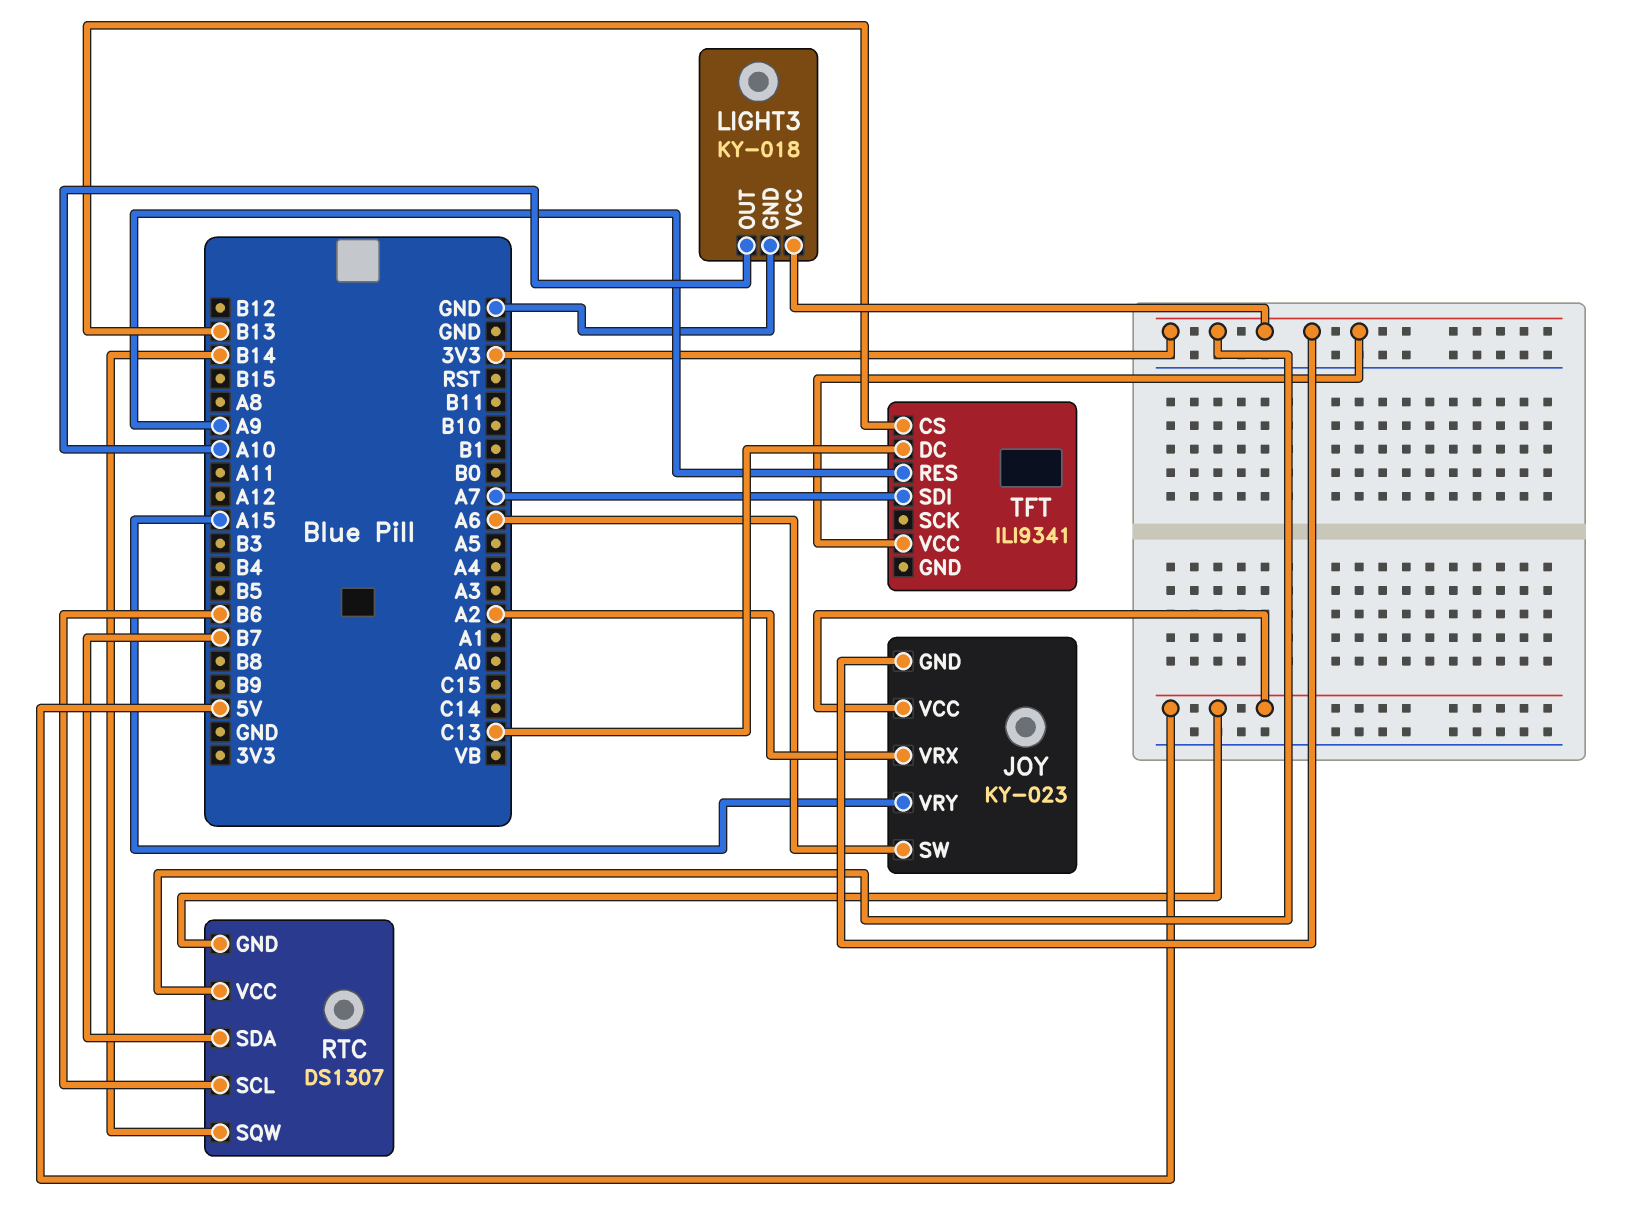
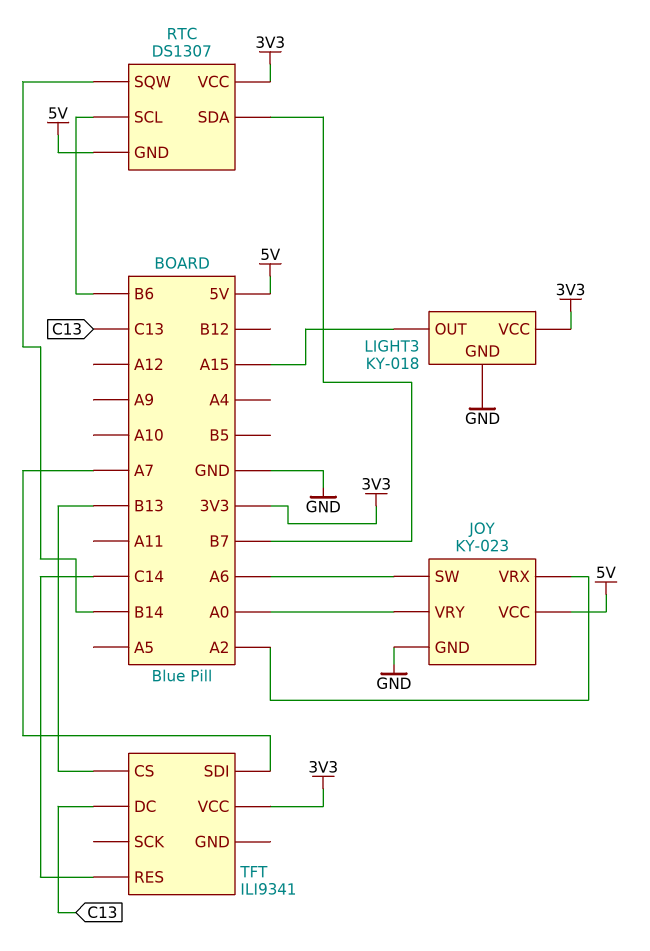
JOY pin GND: 3V3 -> GND
JOY pin VRY: A15 -> A0
LIGHT3 pin OUT: A10 -> A15
TFT pin RES: A9 -> C14

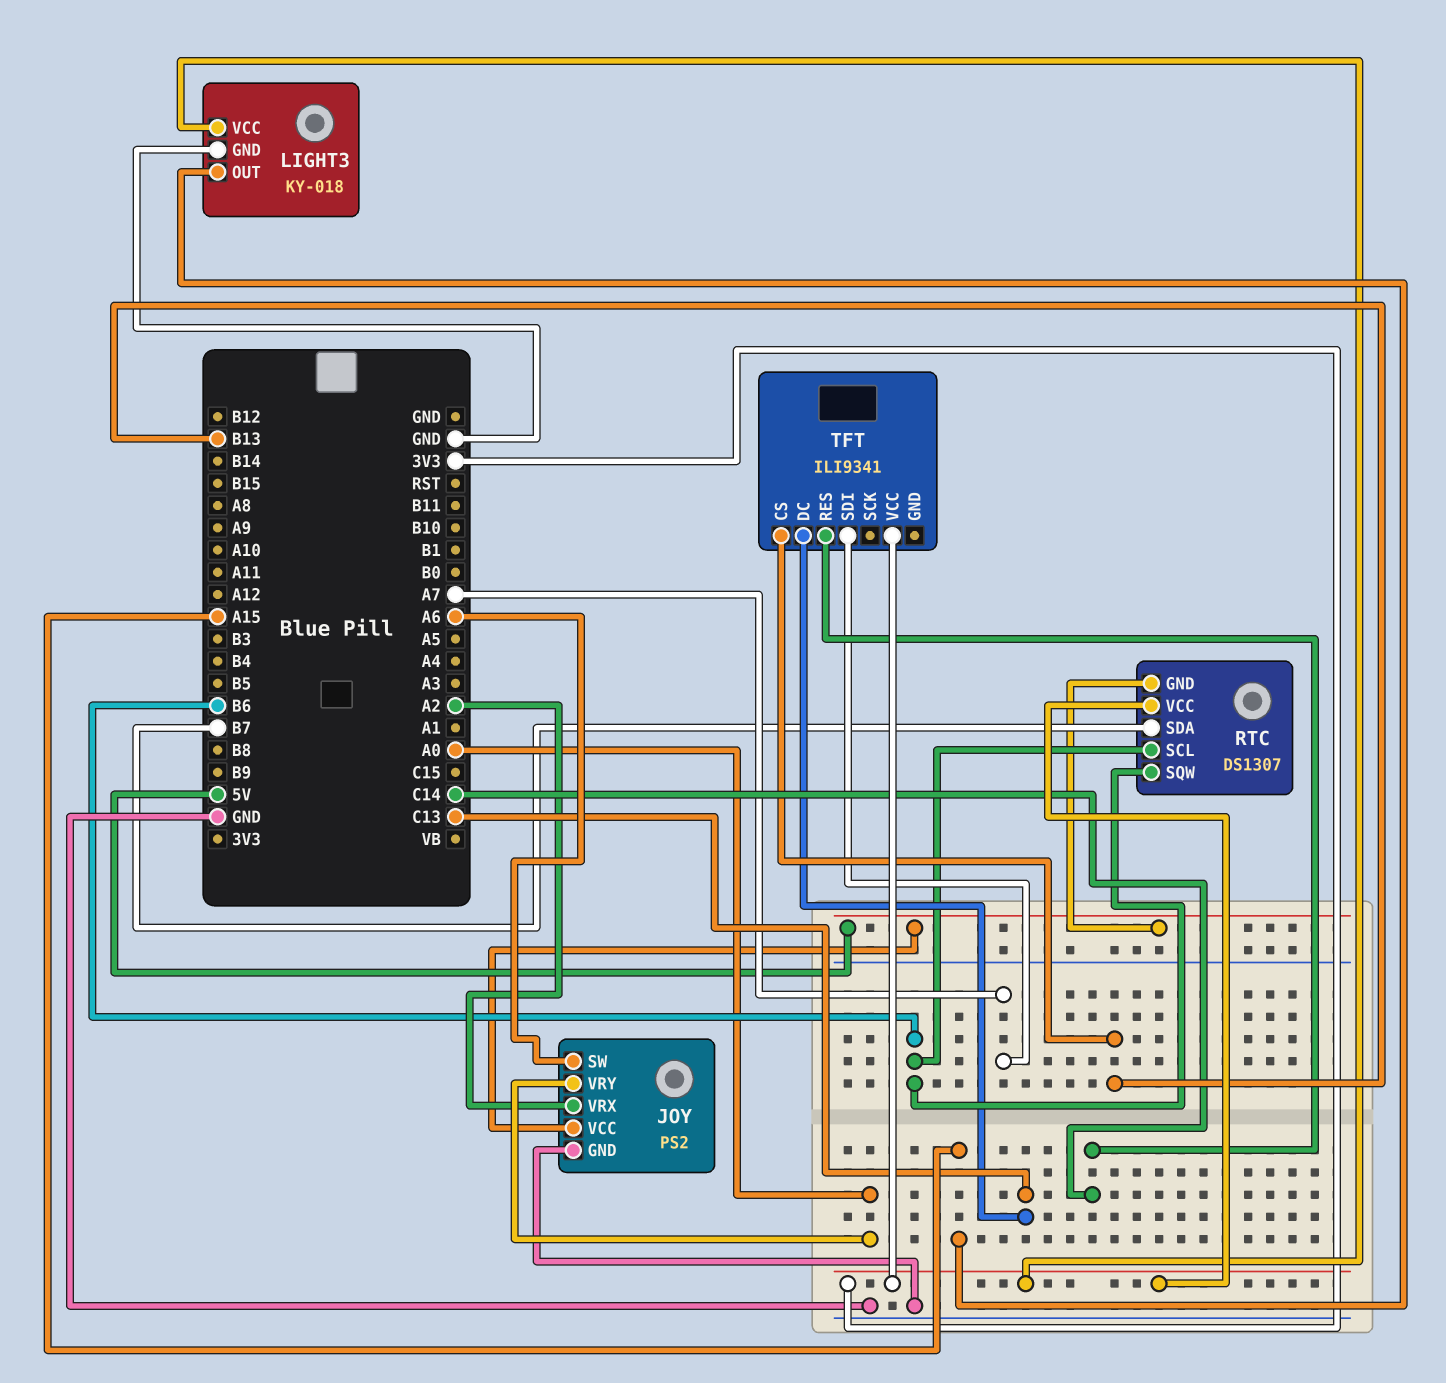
JOY: KY-023 -> PS2
RTC pin SQW: B14 -> B6

